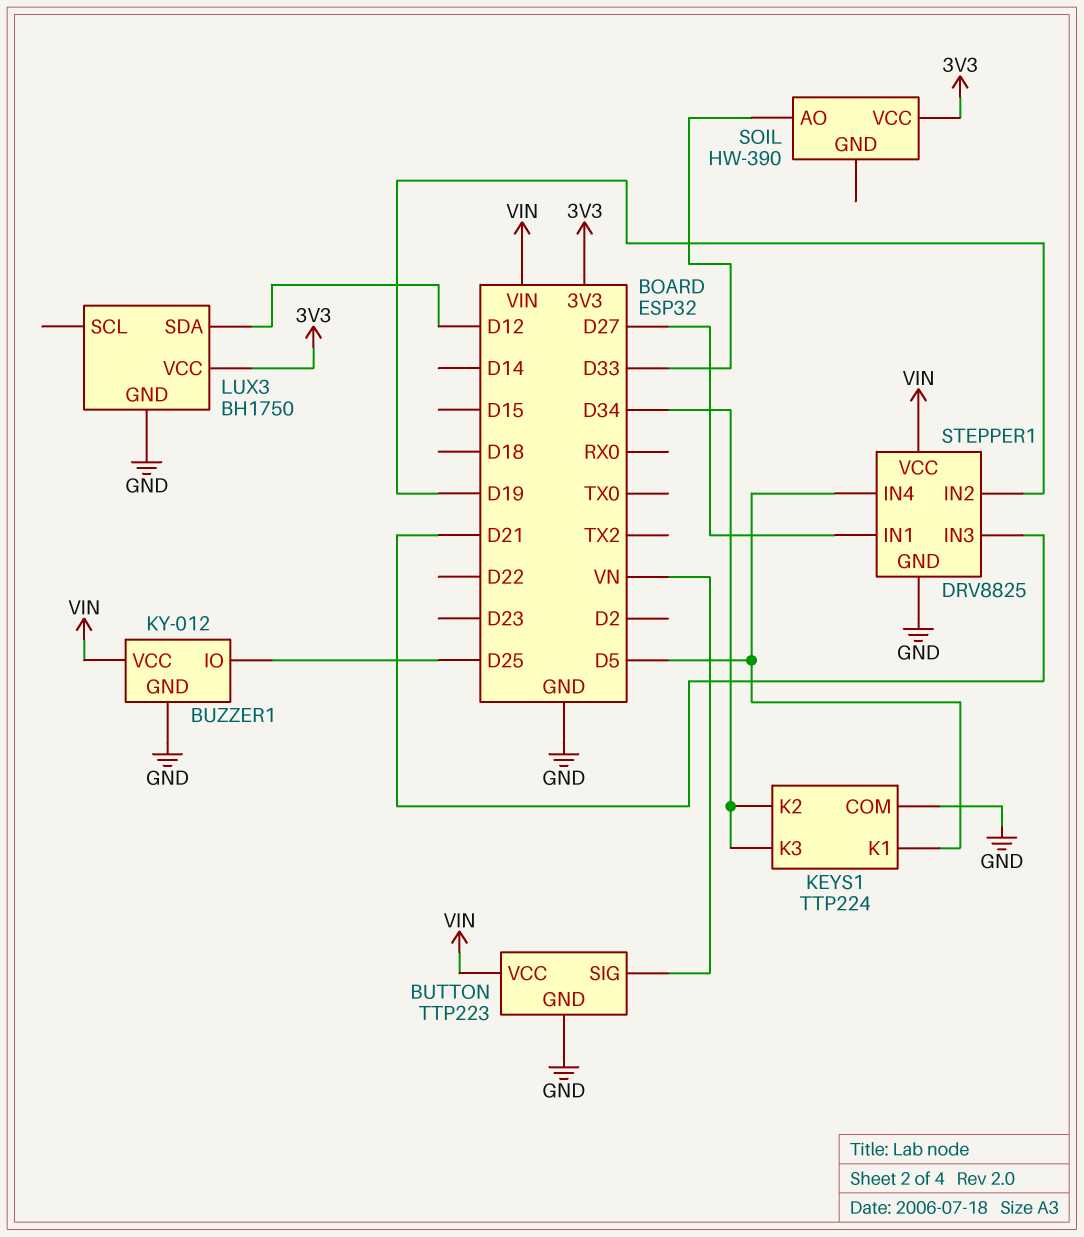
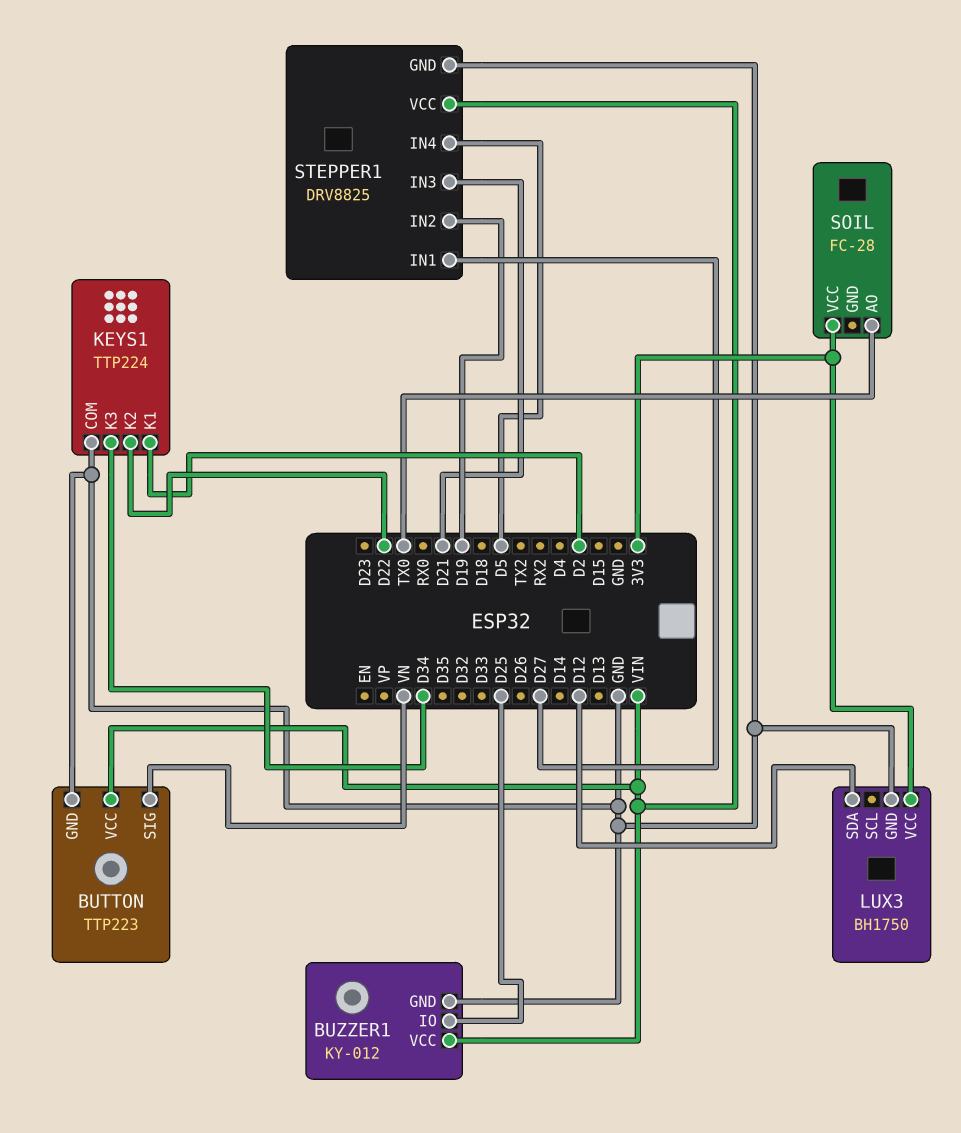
KEYS1 pin K1: D5 -> D2
KEYS1 pin K2: D34 -> D22
SOIL: HW-390 -> FC-28
SOIL pin AO: D33 -> TX0

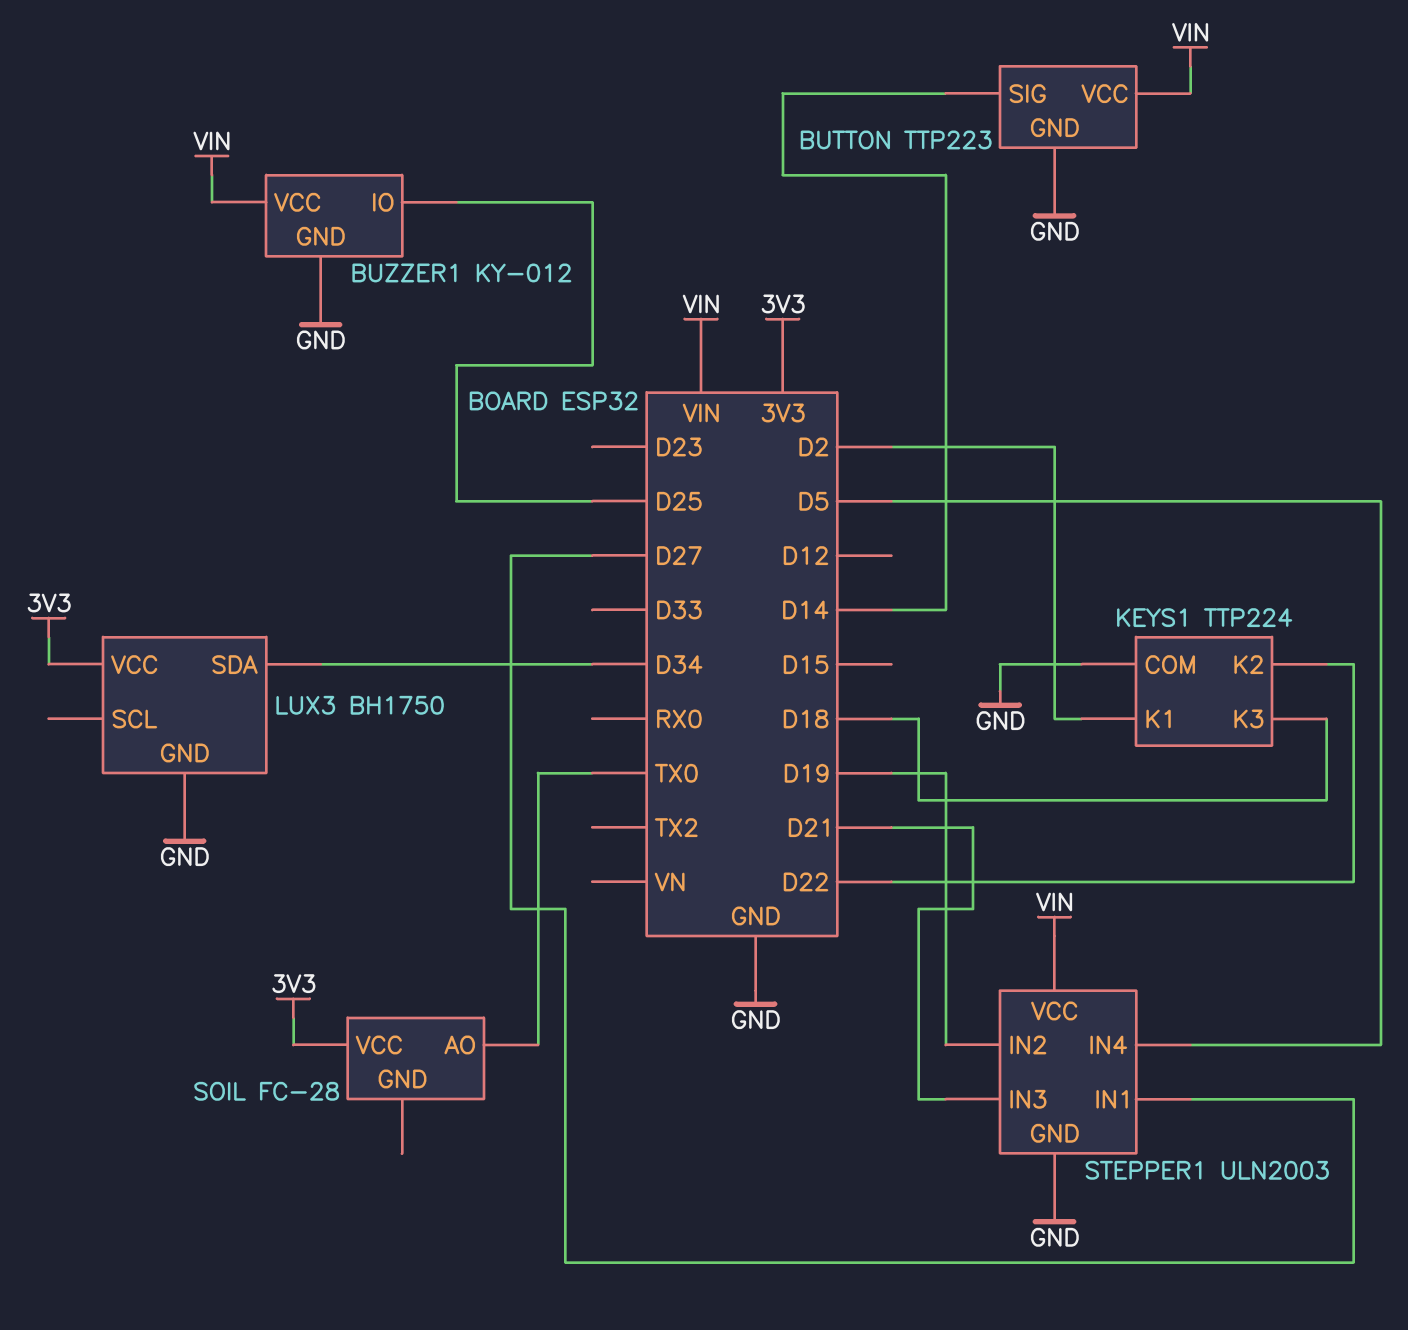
BUTTON pin SIG: VN -> D14
KEYS1 pin K3: D34 -> D18
LUX3 pin SDA: D12 -> D34
STEPPER1: DRV8825 -> ULN2003

